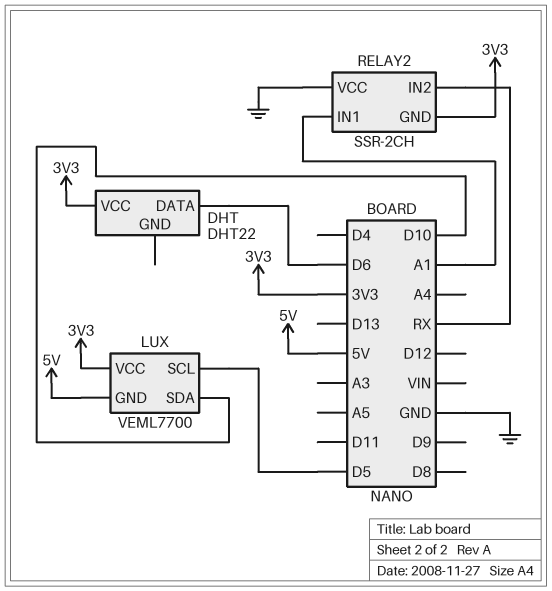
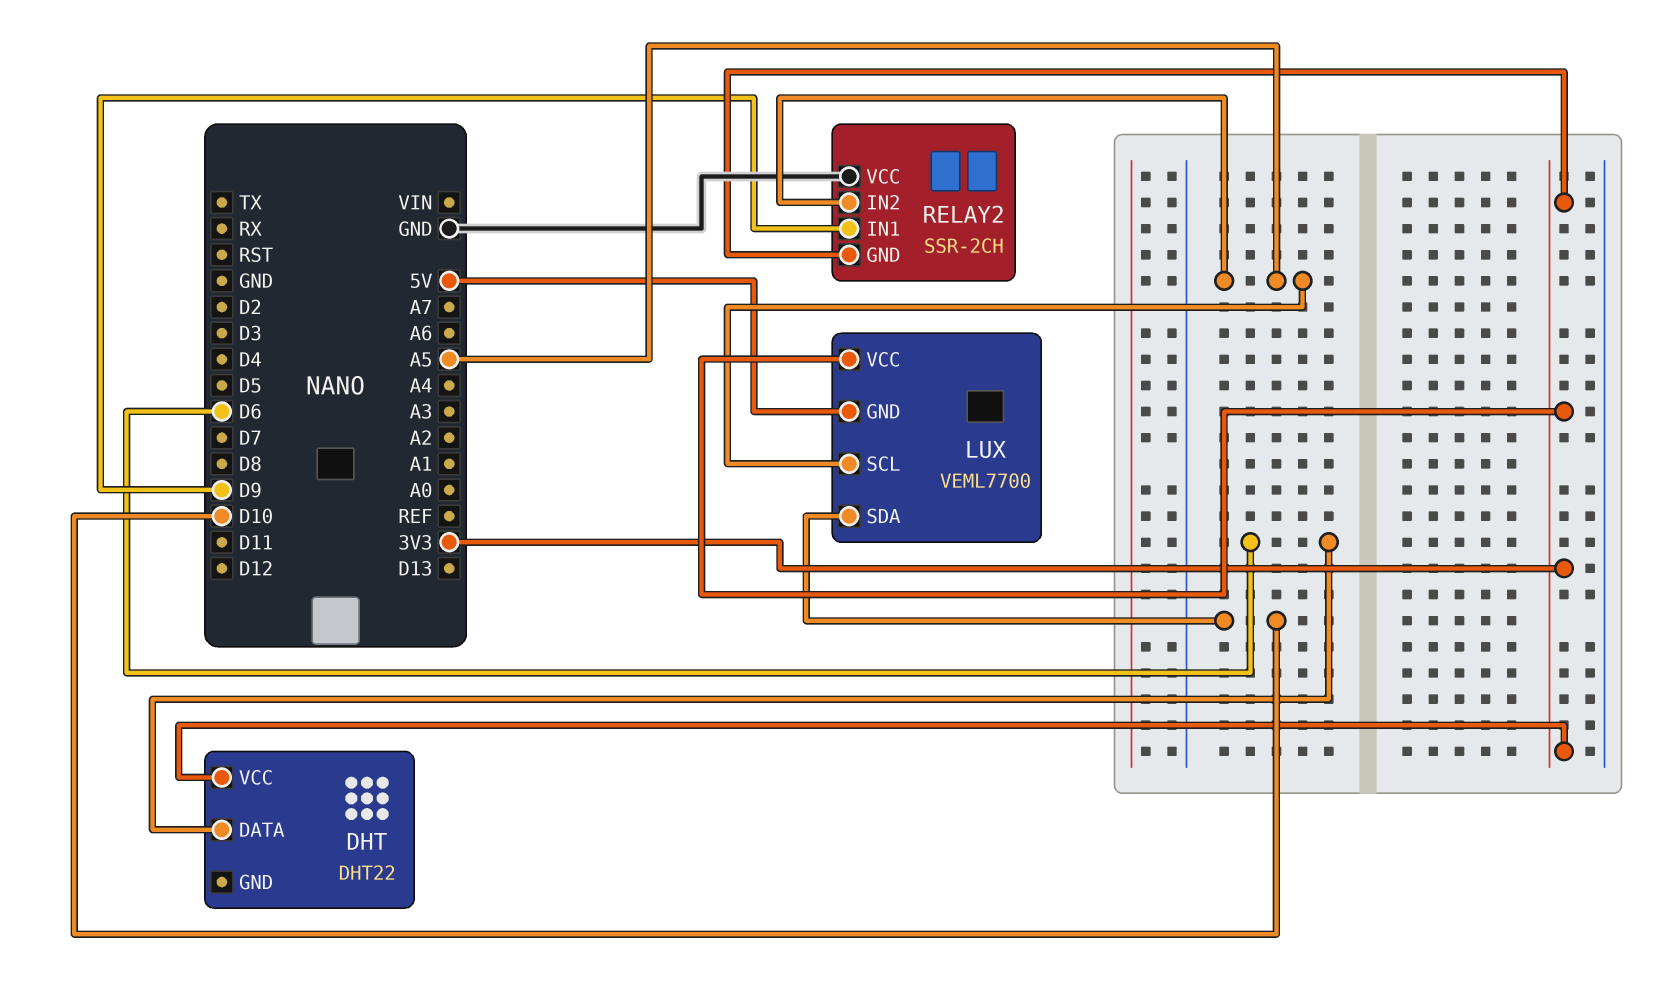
LUX pin SCL: D5 -> A5
RELAY2 pin IN1: A1 -> D9
RELAY2 pin IN2: RX -> A5

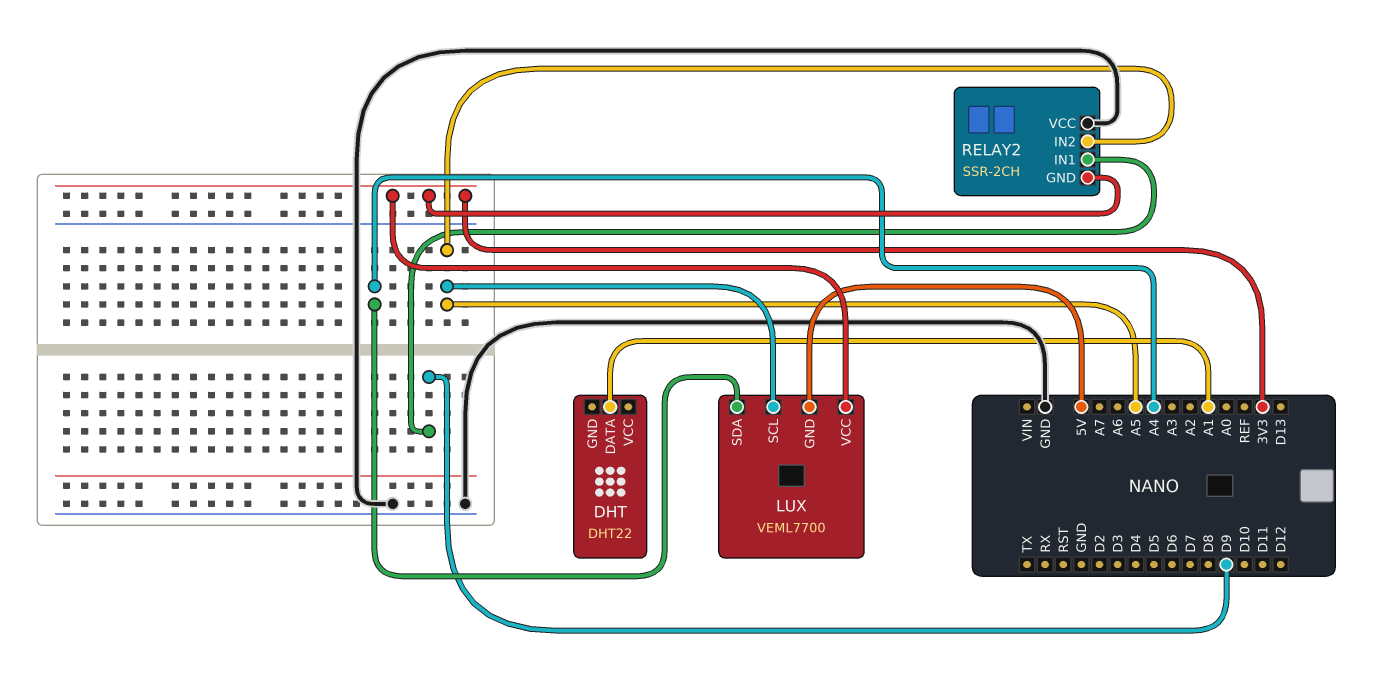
DHT pin DATA: D6 -> A1
DHT pin VCC: 3V3 -> none
LUX pin SDA: D10 -> A4

